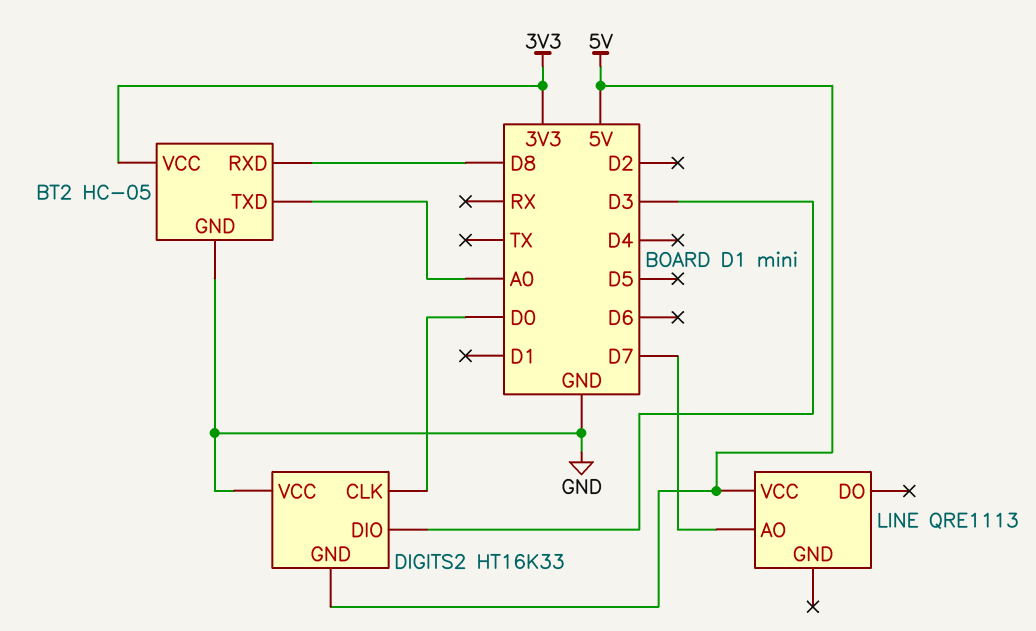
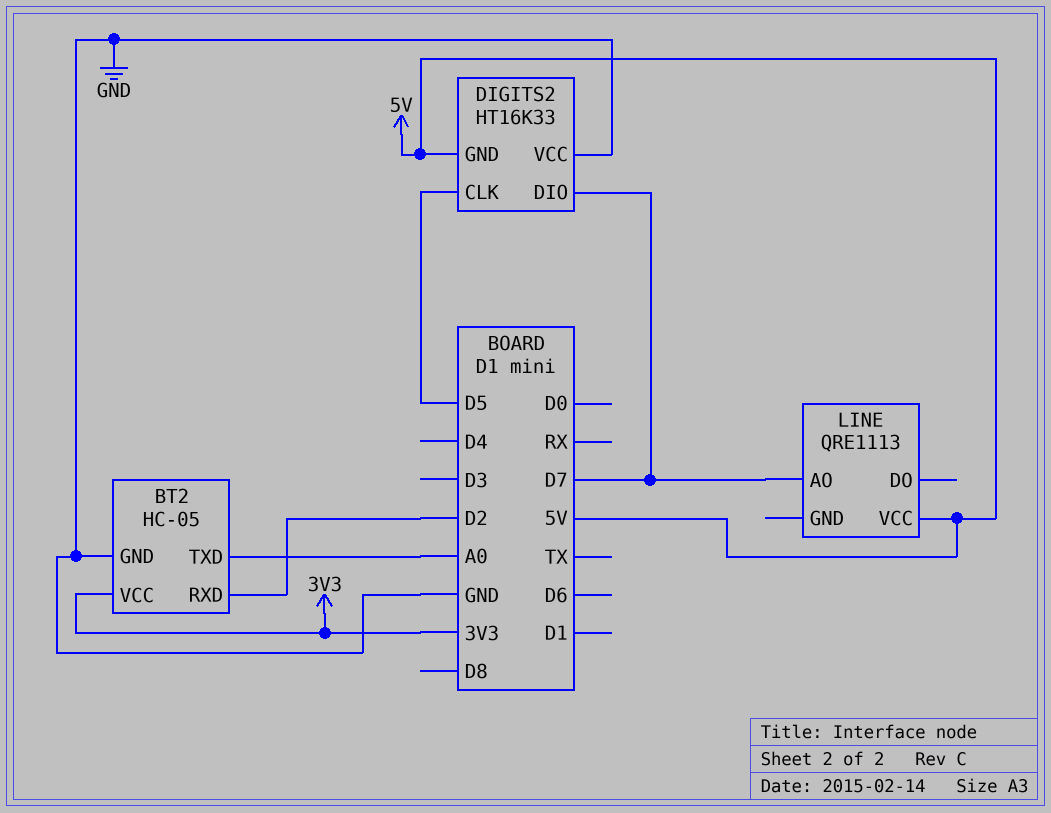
BT2 pin RXD: D8 -> D2
DIGITS2 pin CLK: D0 -> D5
DIGITS2 pin DIO: D3 -> D7

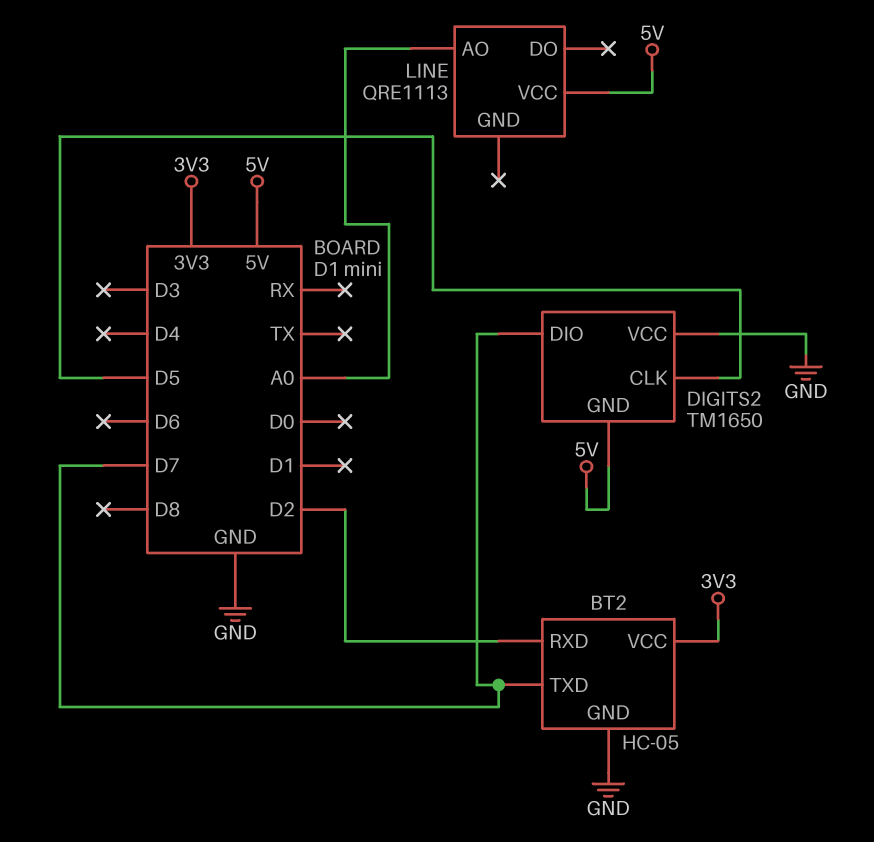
BT2 pin TXD: A0 -> D7
DIGITS2: HT16K33 -> TM1650
LINE pin AO: D7 -> A0

